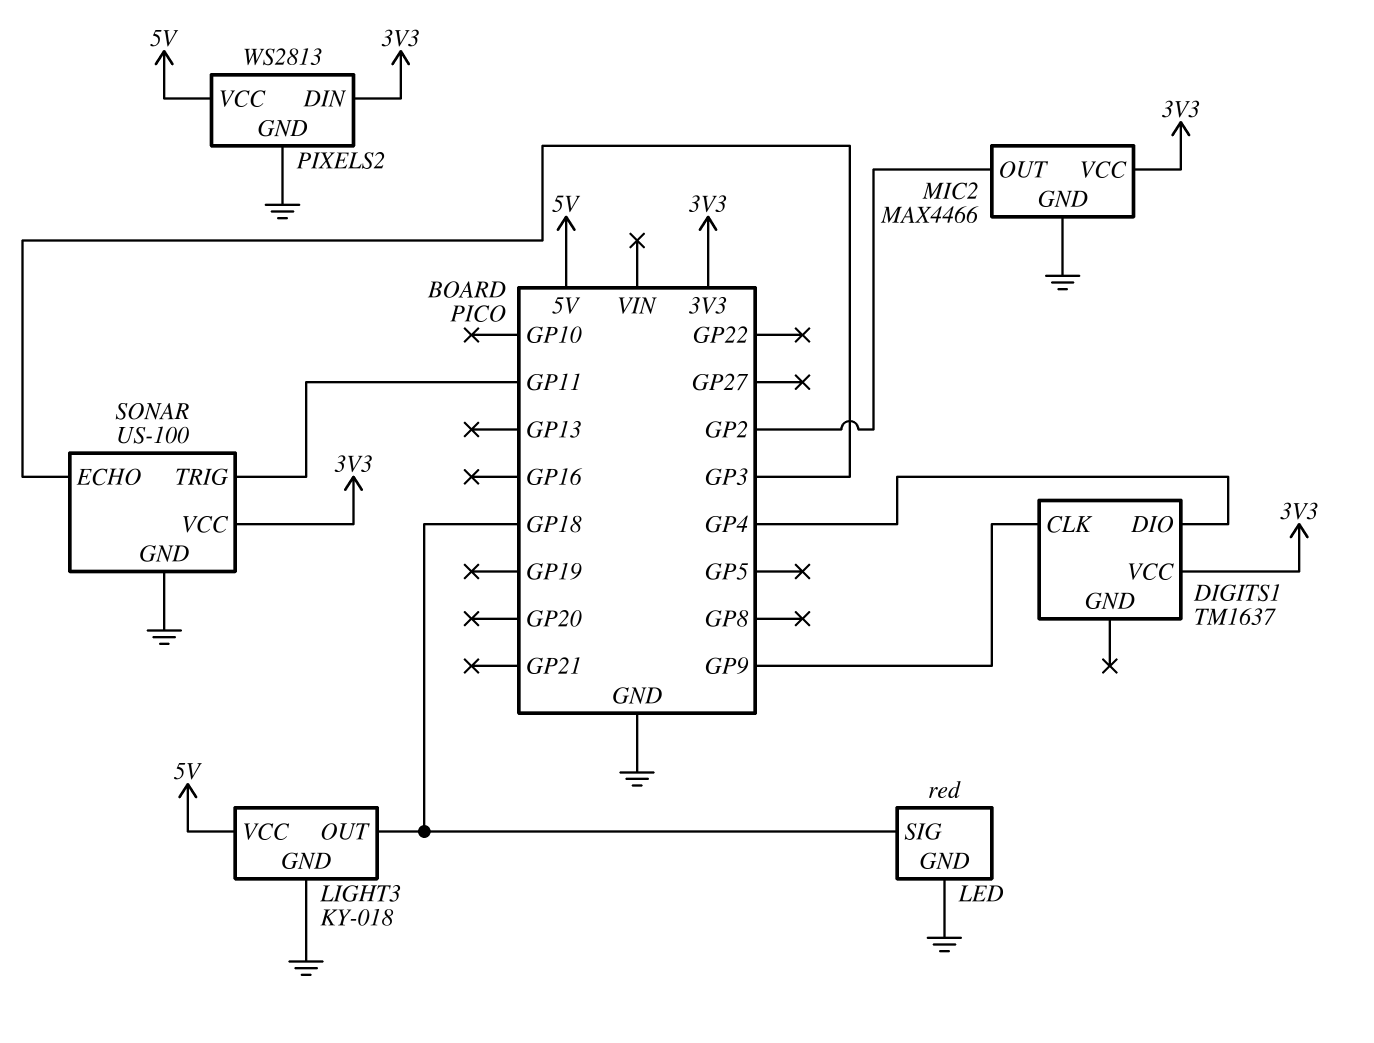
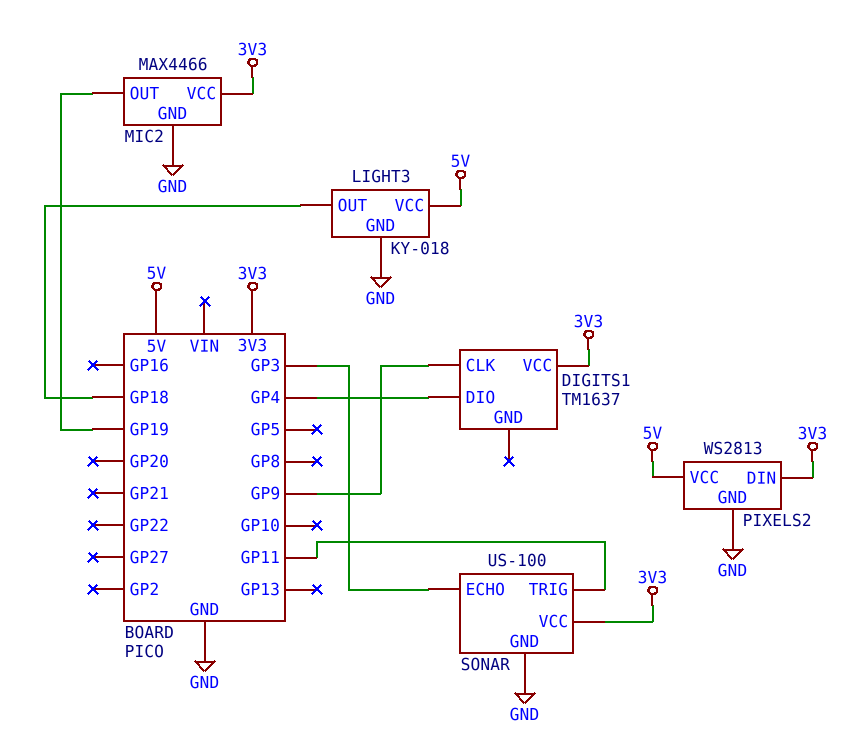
LED: red -> none
LED pin GND: GND -> none
LED pin SIG: GP18 -> none
MIC2 pin OUT: GP2 -> GP19

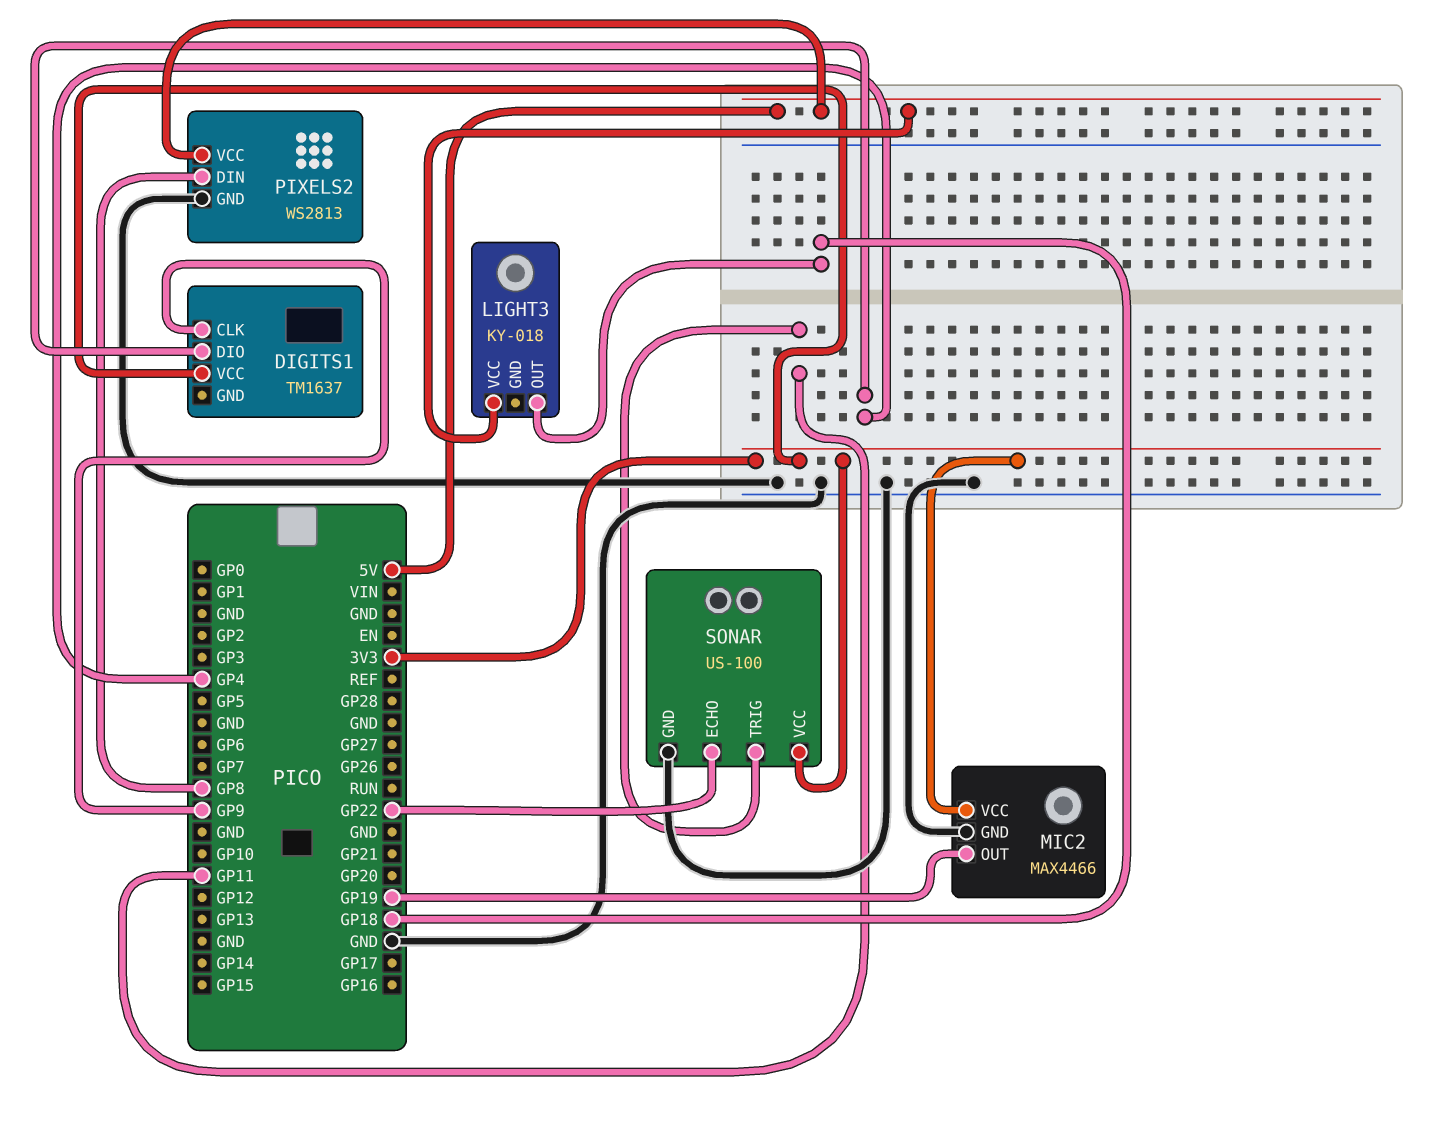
LIGHT3 pin GND: GND -> none
PIXELS2 pin DIN: 3V3 -> GP8
SONAR pin ECHO: GP3 -> GP22

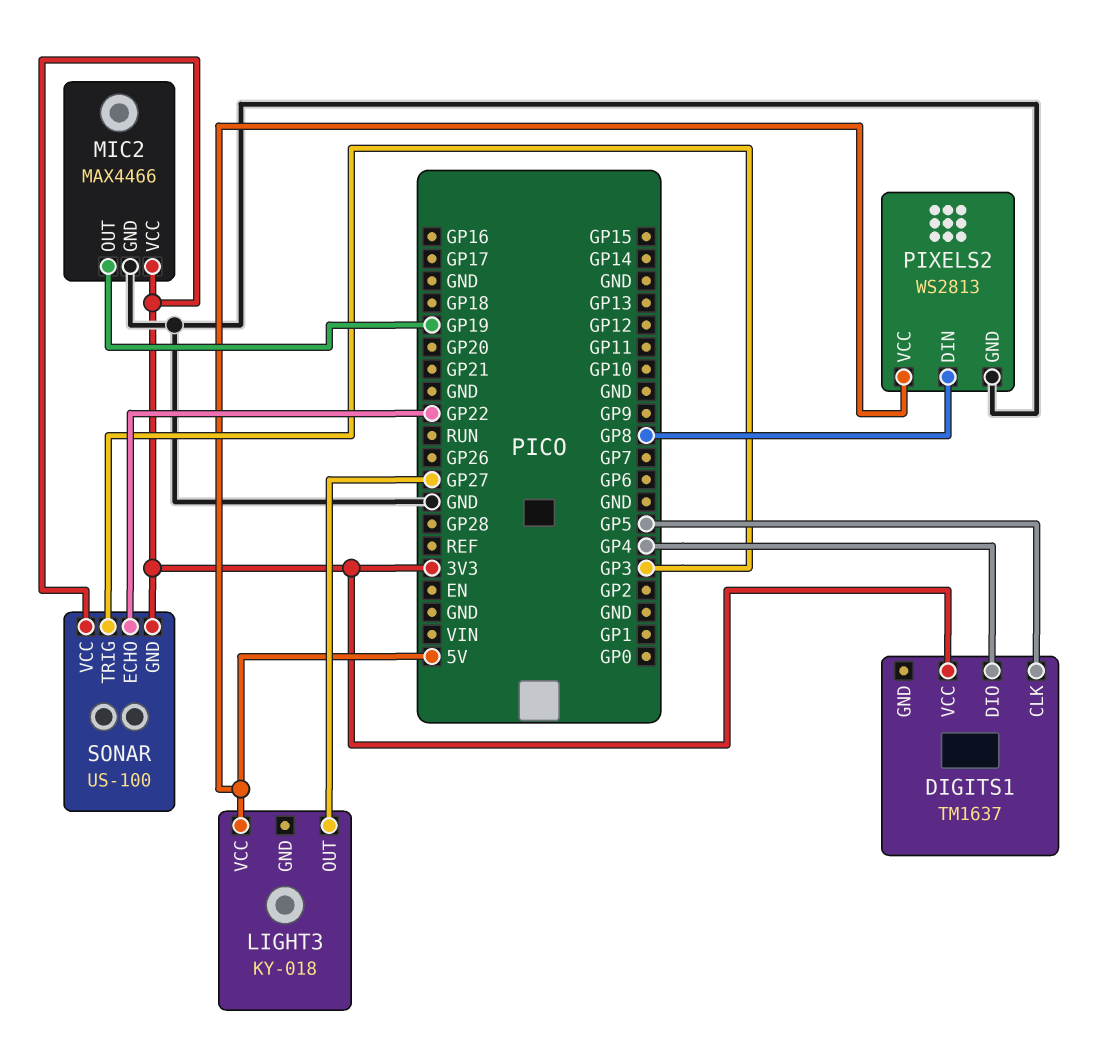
DIGITS1 pin CLK: GP9 -> GP5
LIGHT3 pin OUT: GP18 -> GP27
SONAR pin GND: GND -> 3V3
SONAR pin TRIG: GP11 -> GP3

